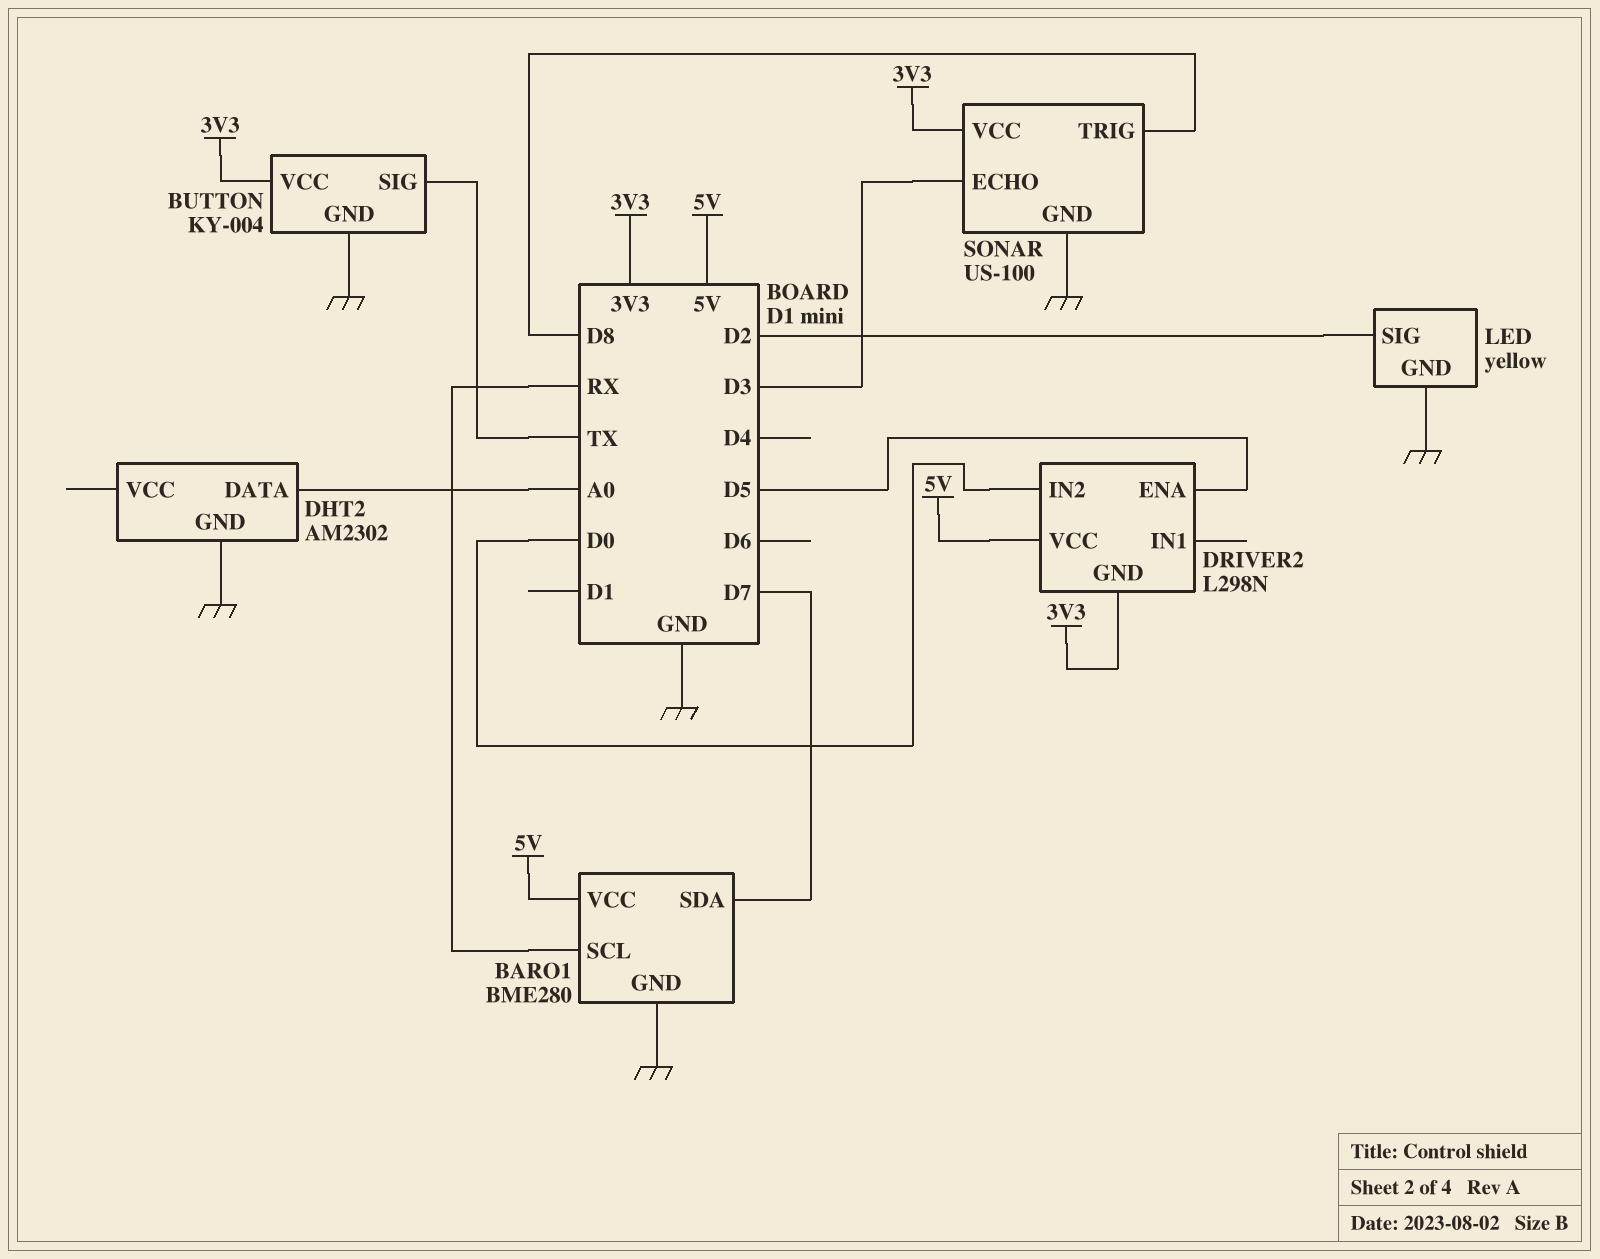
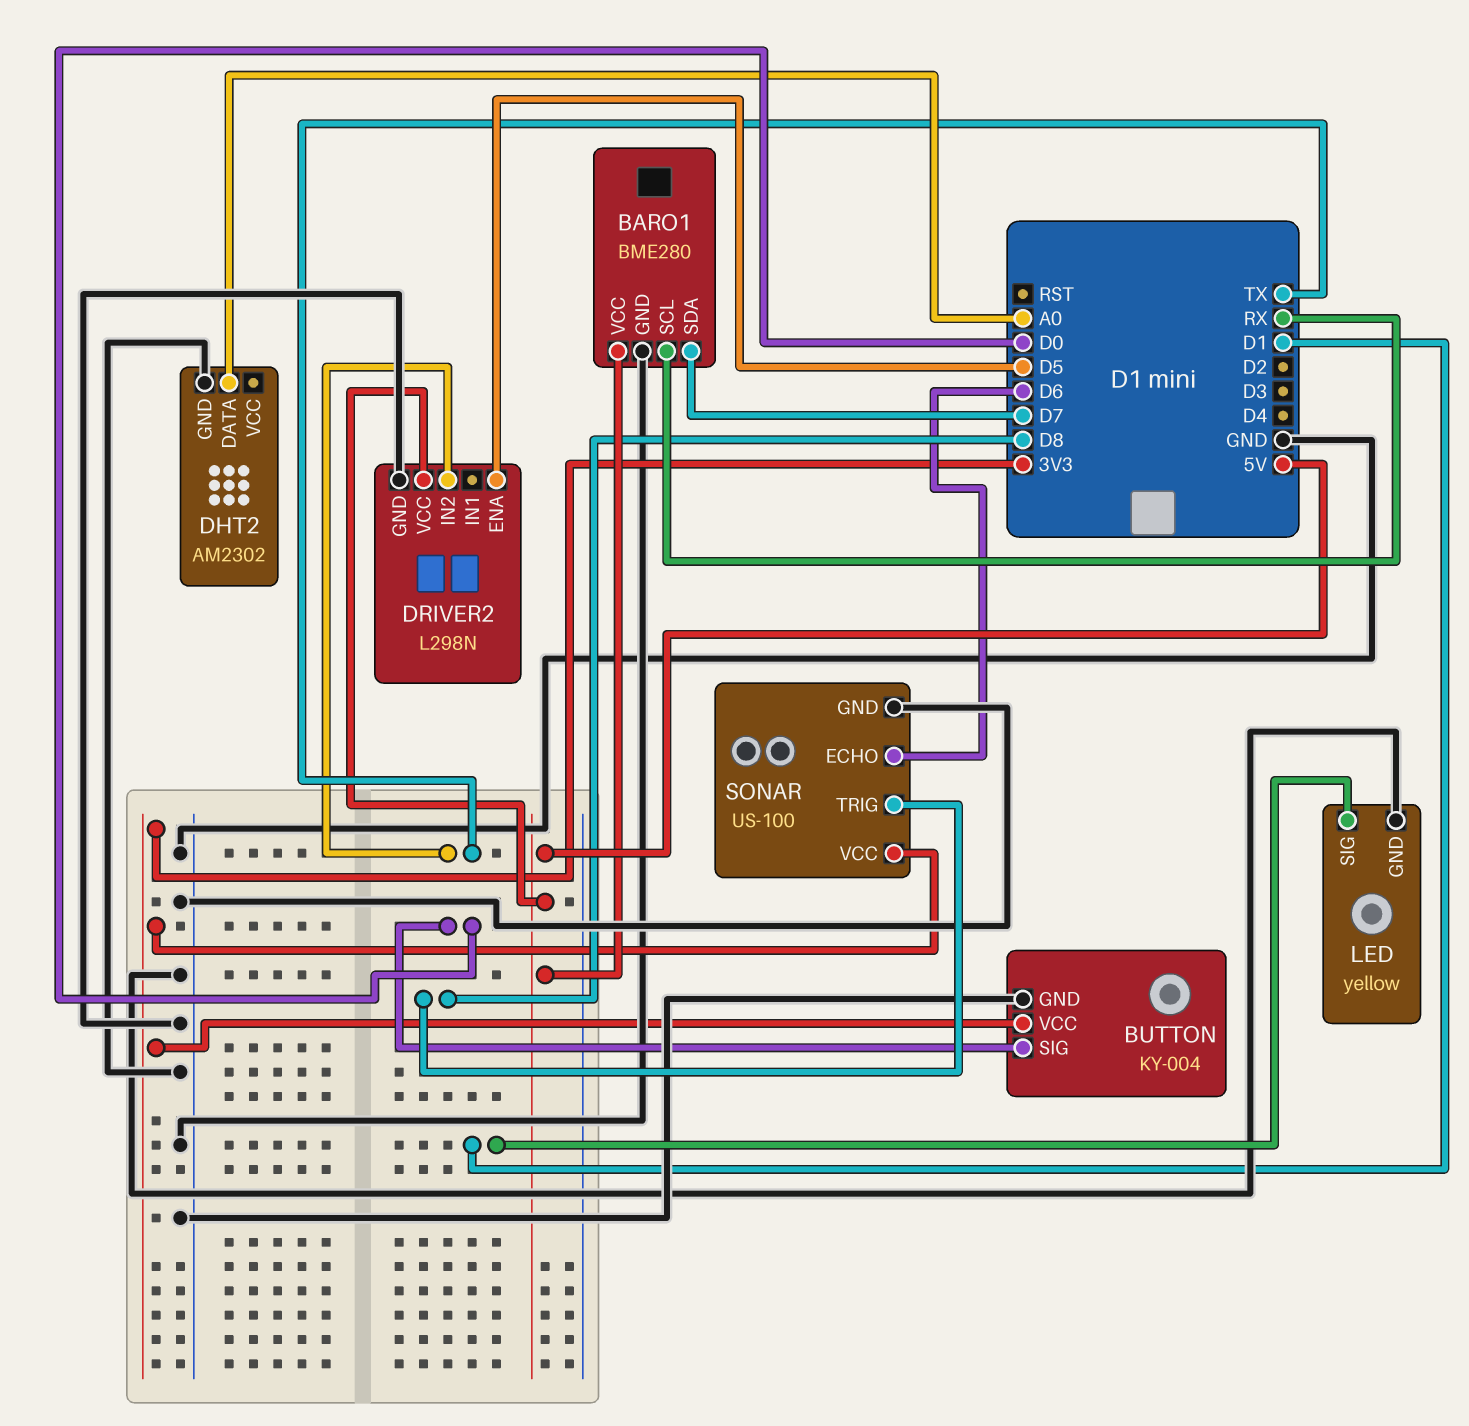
BUTTON pin SIG: TX -> D0
DRIVER2 pin GND: 3V3 -> GND
DRIVER2 pin IN2: D0 -> TX
LED pin SIG: D2 -> D1
SONAR pin ECHO: D3 -> D6

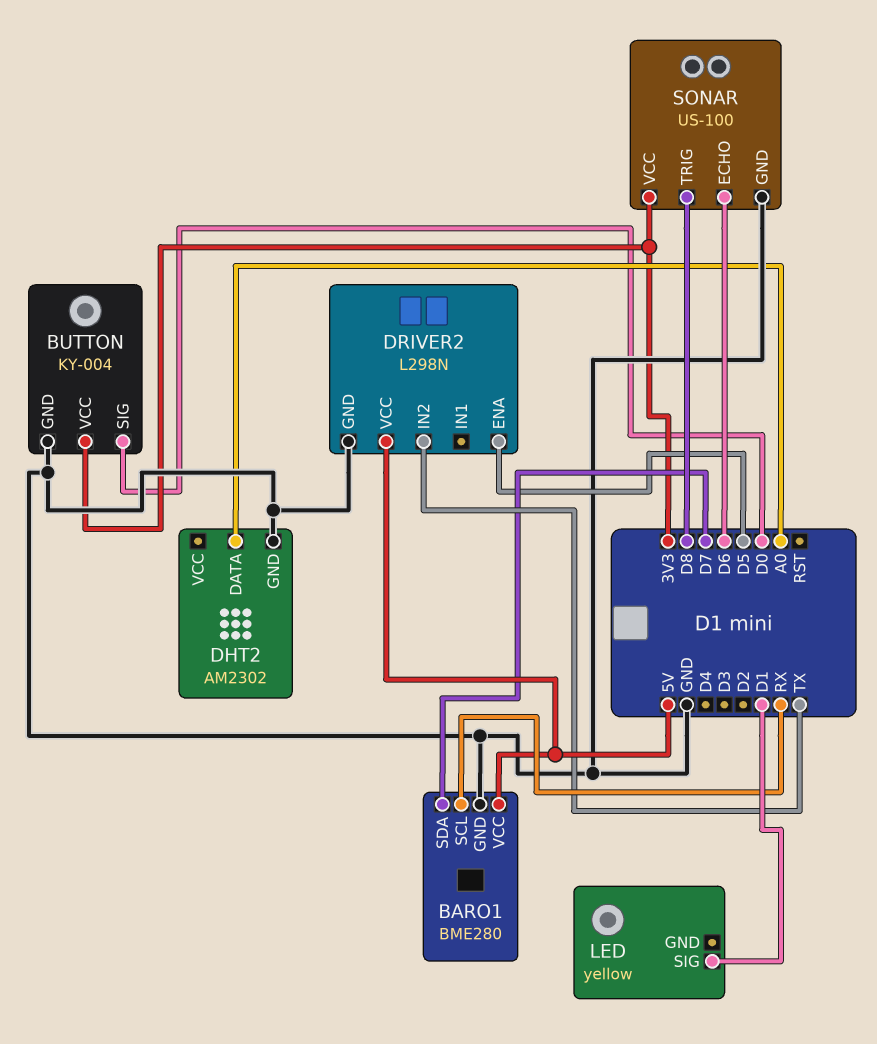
LED pin GND: GND -> none

